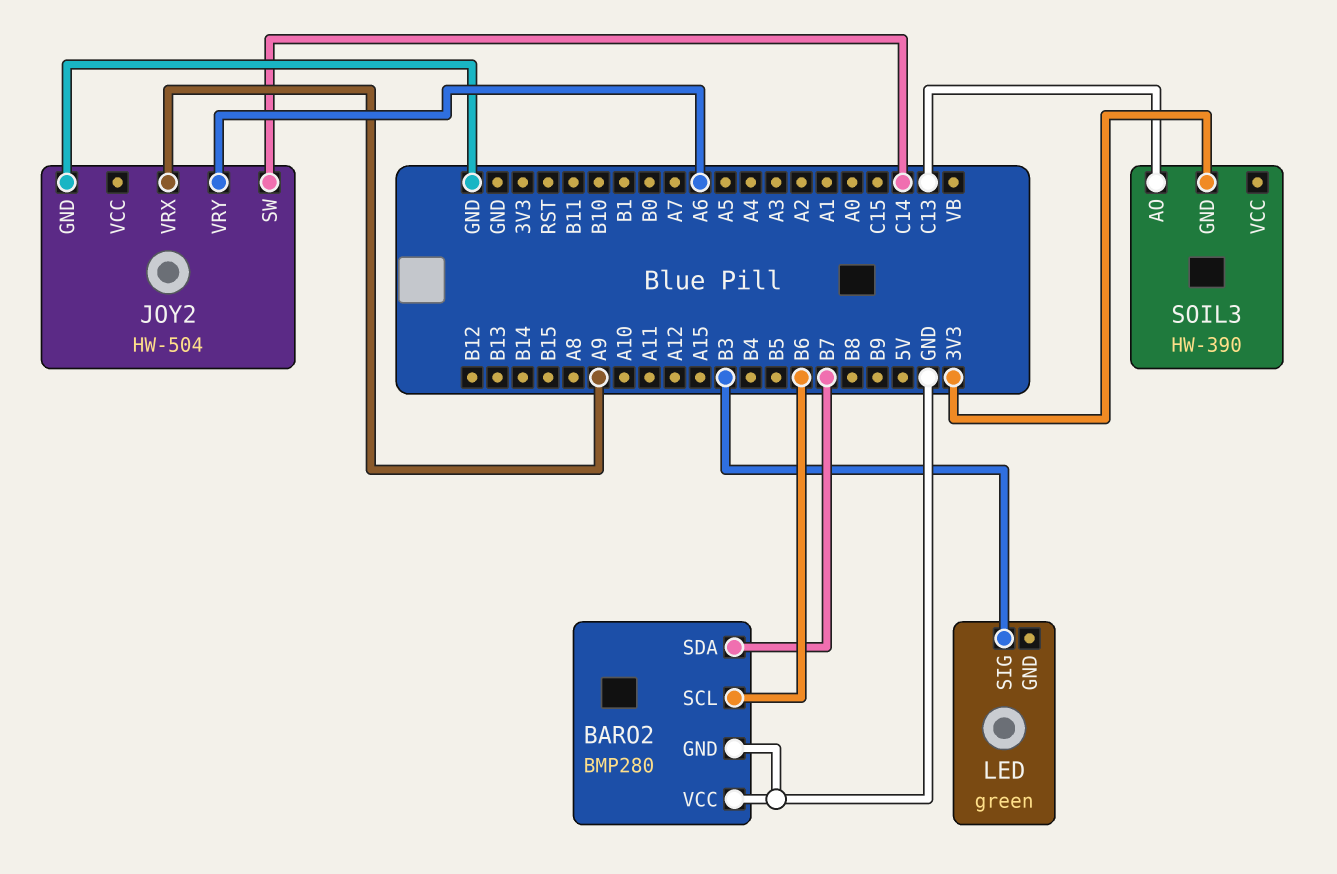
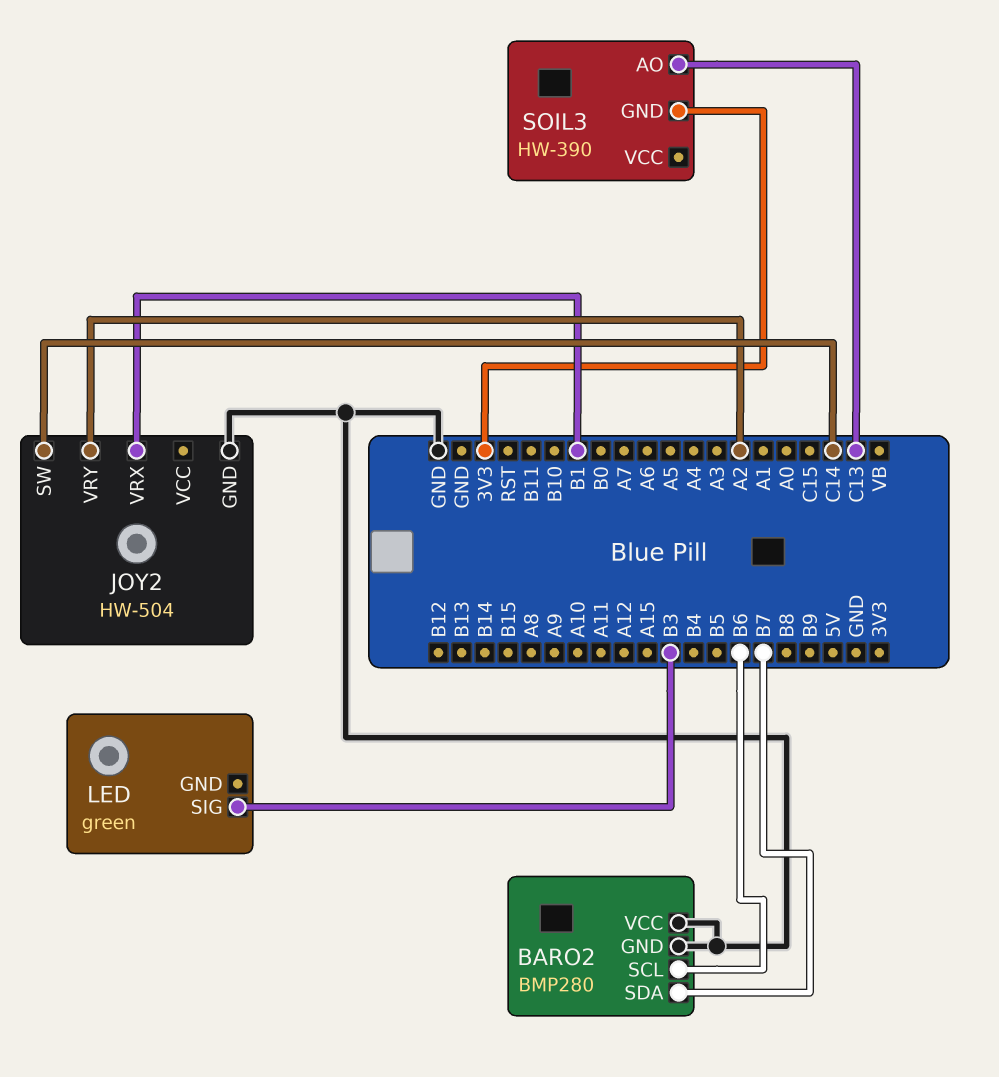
JOY2 pin VRX: A9 -> B1
JOY2 pin VRY: A6 -> A2

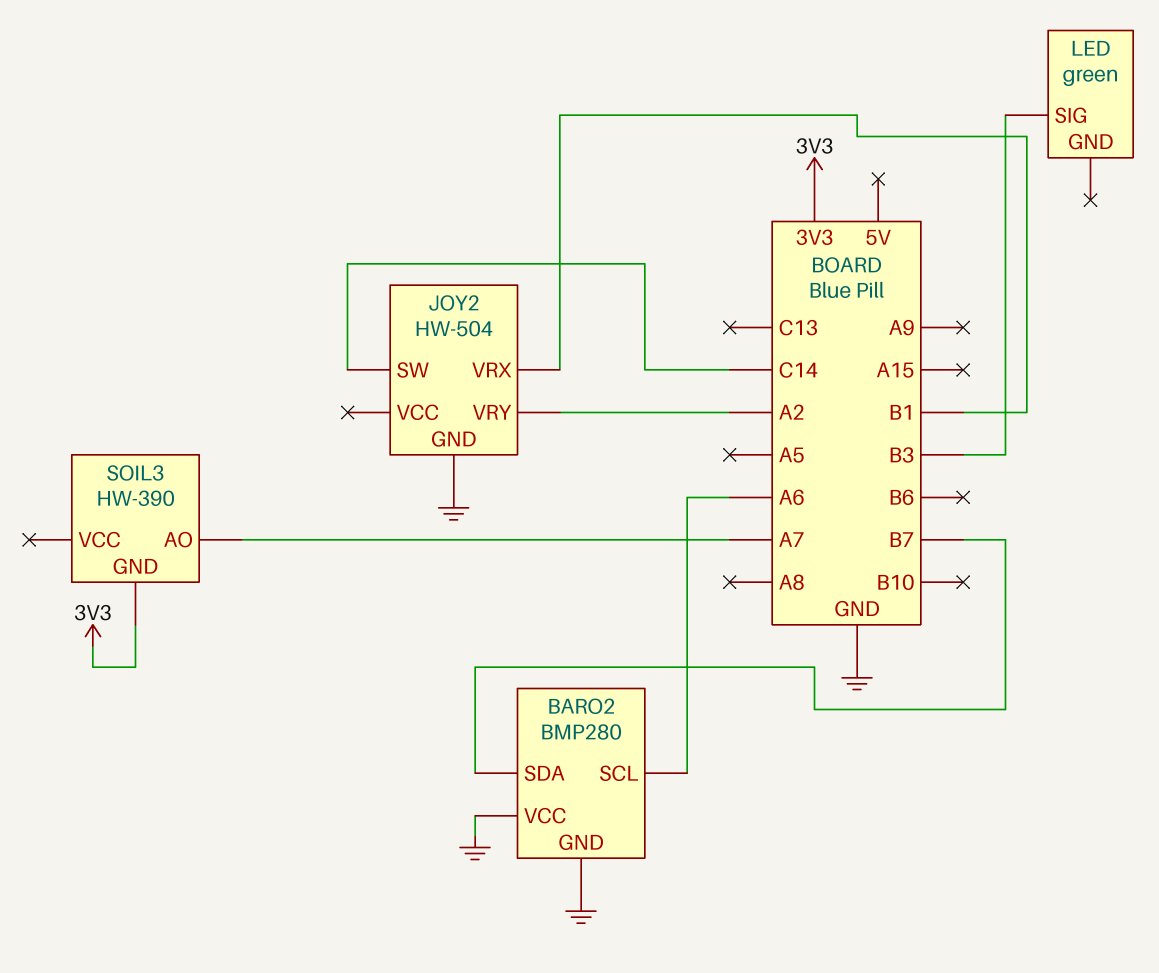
BARO2 pin SCL: B6 -> A6
SOIL3 pin AO: C13 -> A7

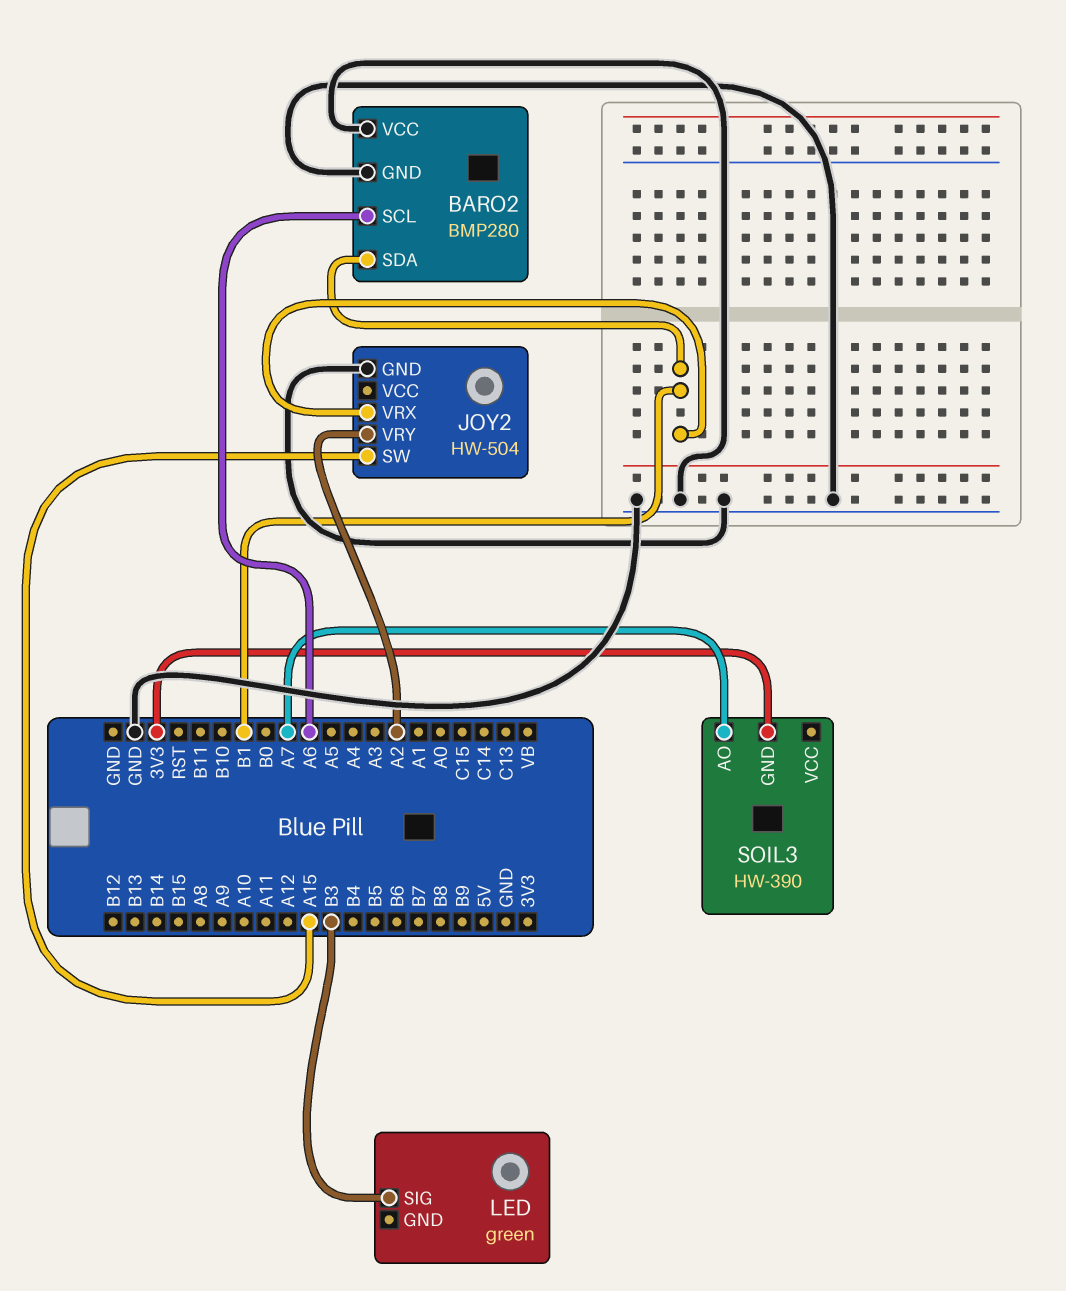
BARO2 pin SDA: B7 -> B1
JOY2 pin SW: C14 -> A15

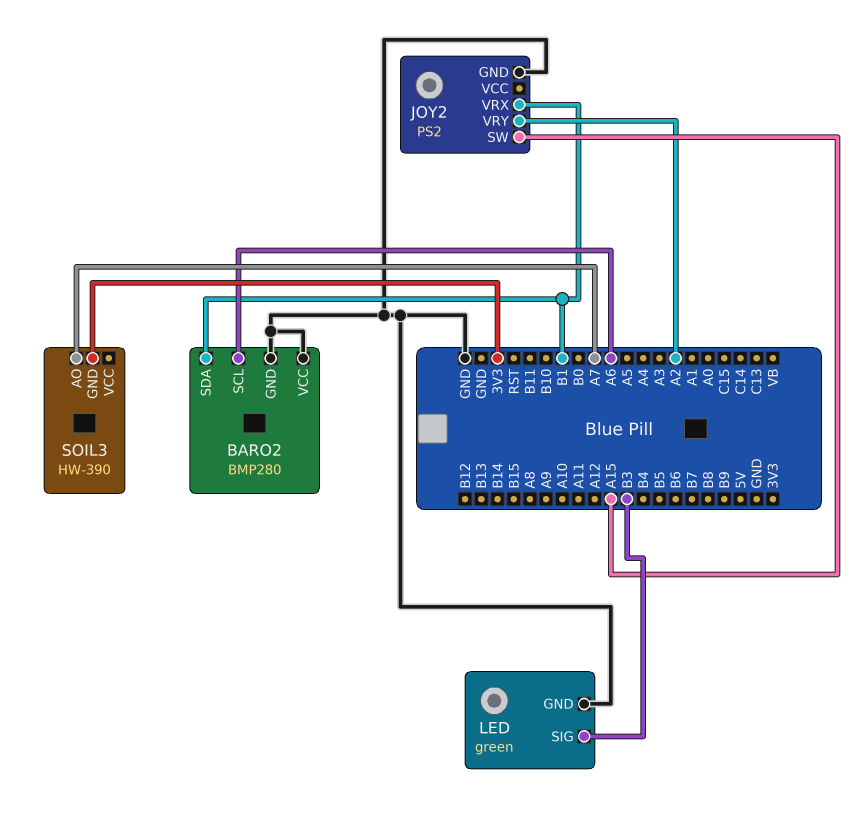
JOY2: HW-504 -> PS2
LED pin GND: none -> GND

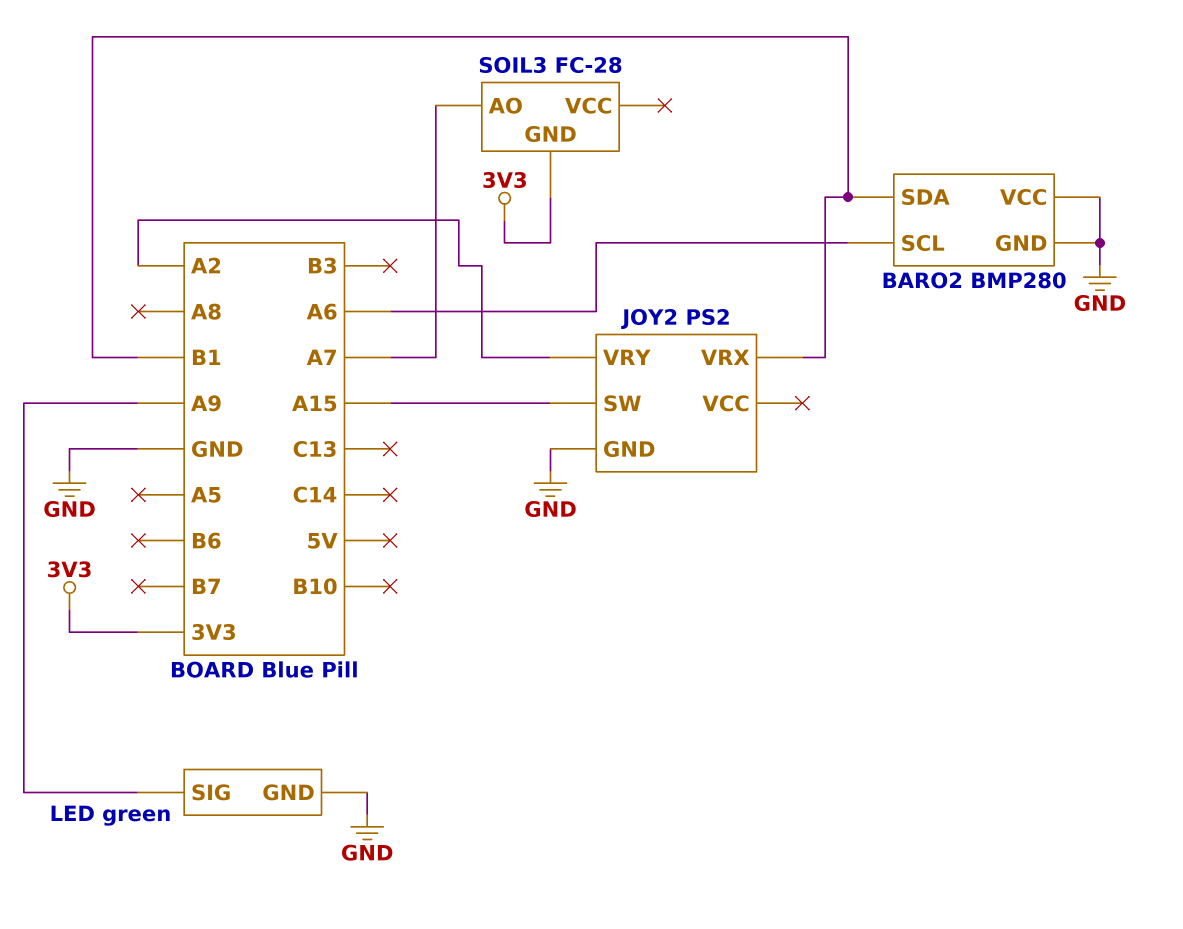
LED pin SIG: B3 -> A9
SOIL3: HW-390 -> FC-28

